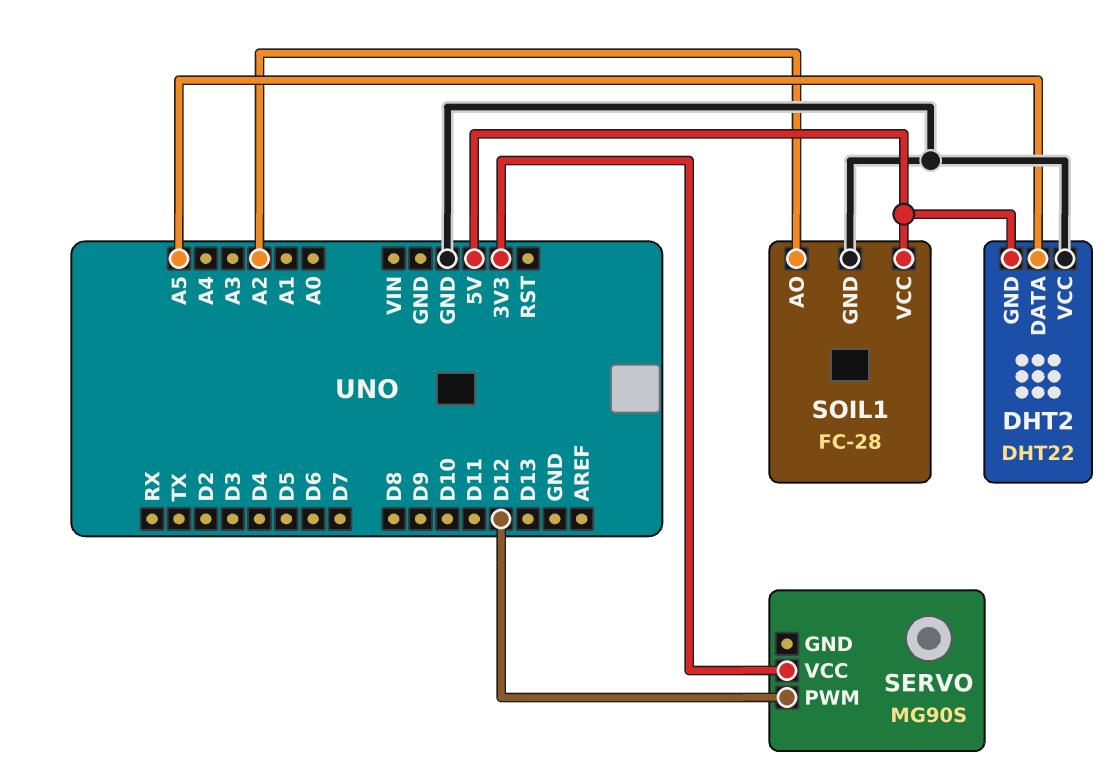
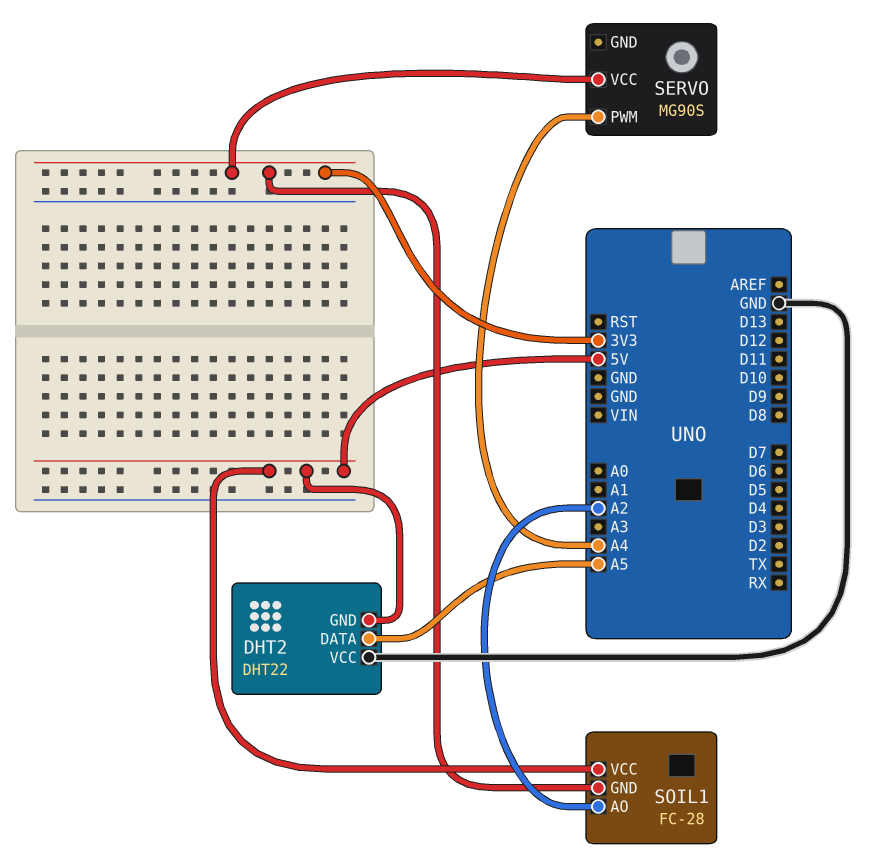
SERVO pin PWM: D12 -> A4
SOIL1 pin GND: GND -> 3V3

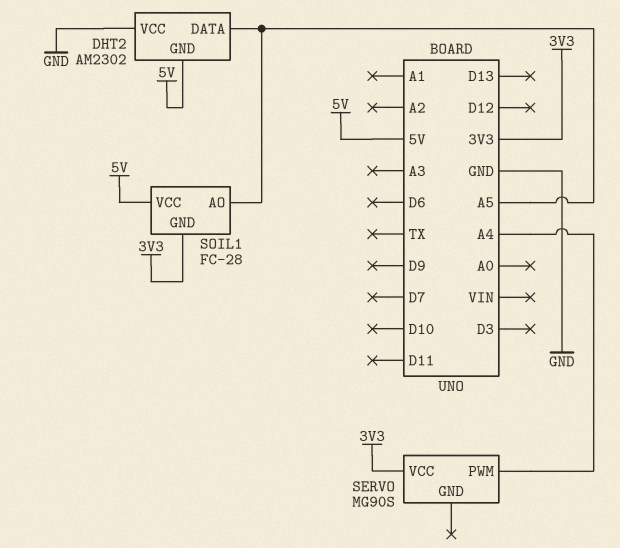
DHT2: DHT22 -> AM2302
SOIL1 pin AO: A2 -> A5

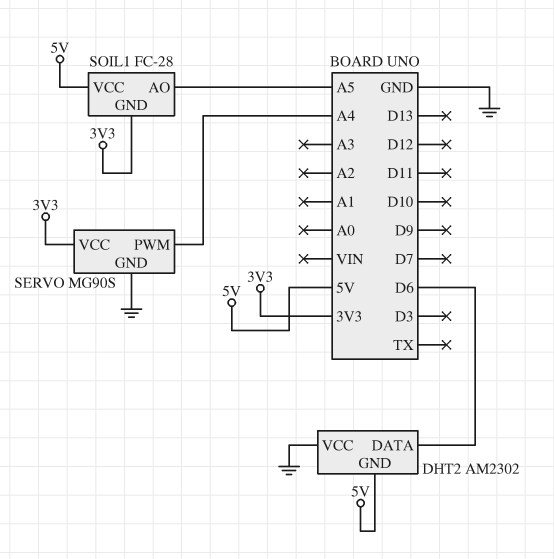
DHT2 pin DATA: A5 -> D6
SERVO pin GND: none -> GND

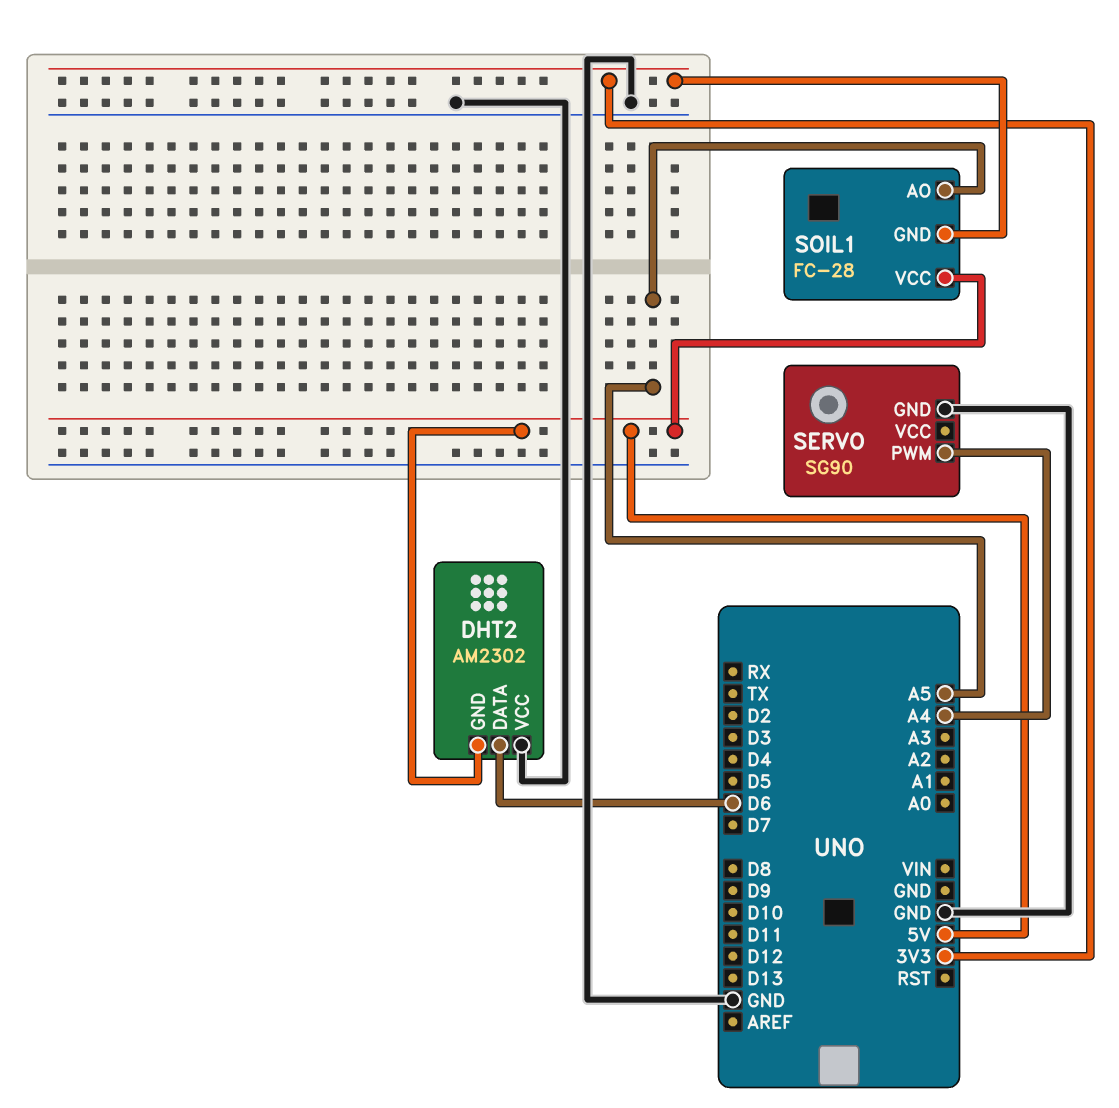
SERVO: MG90S -> SG90
SERVO pin VCC: 3V3 -> none

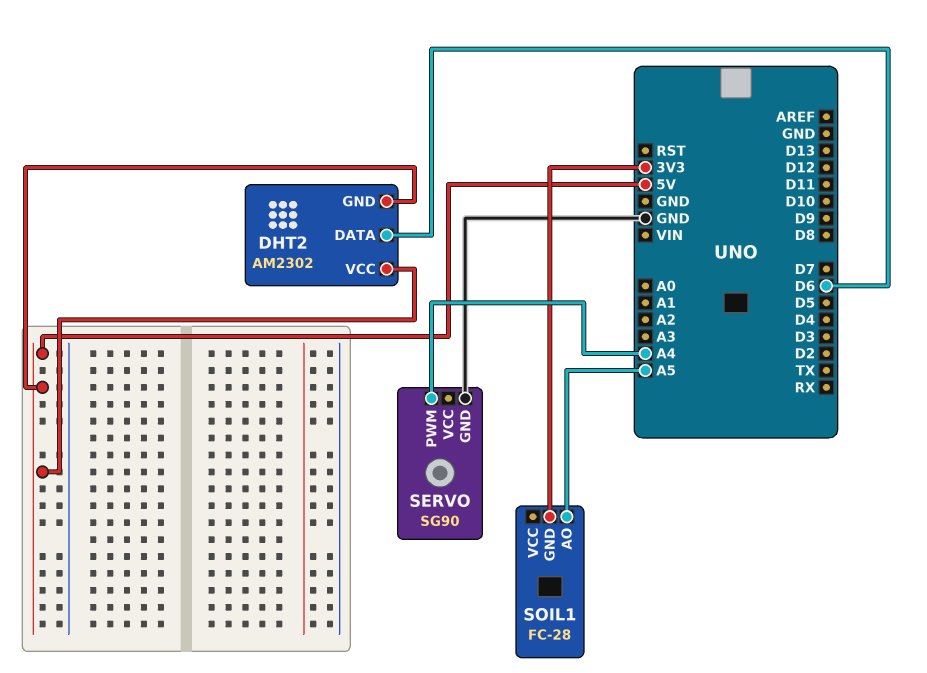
DHT2 pin VCC: GND -> 5V
SOIL1 pin VCC: 5V -> none

